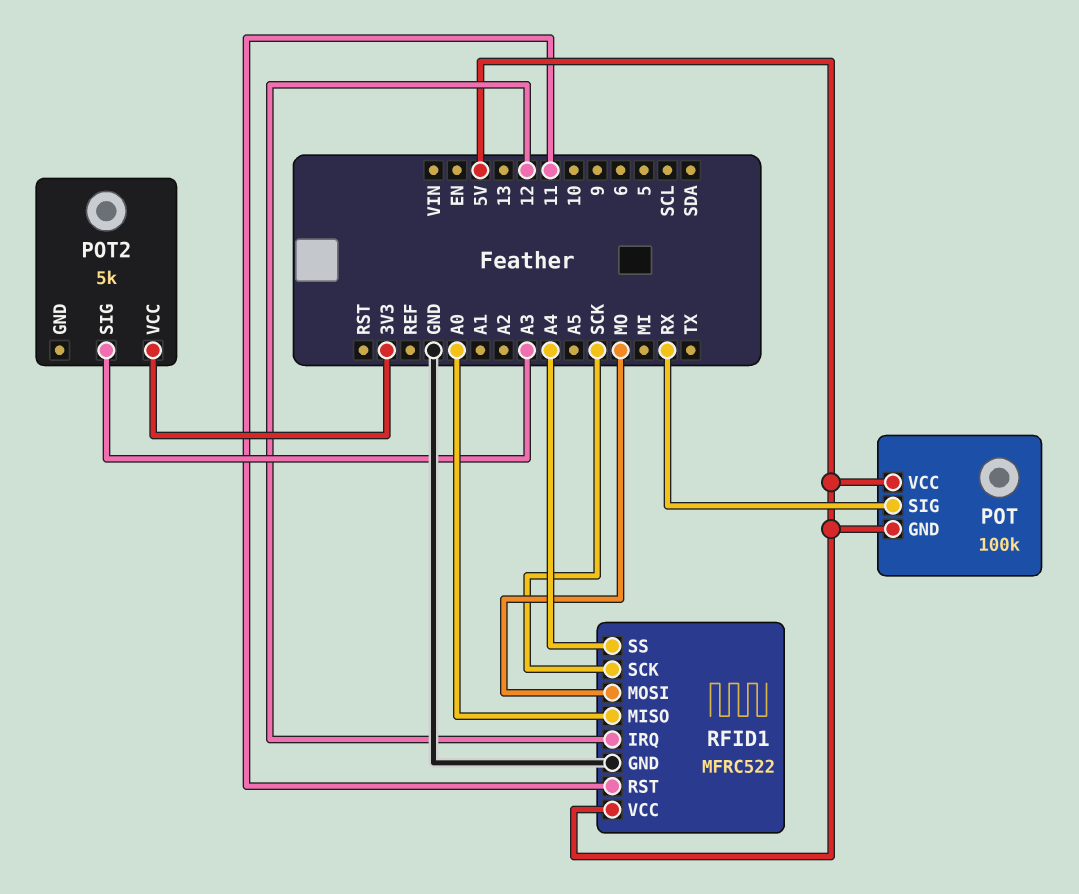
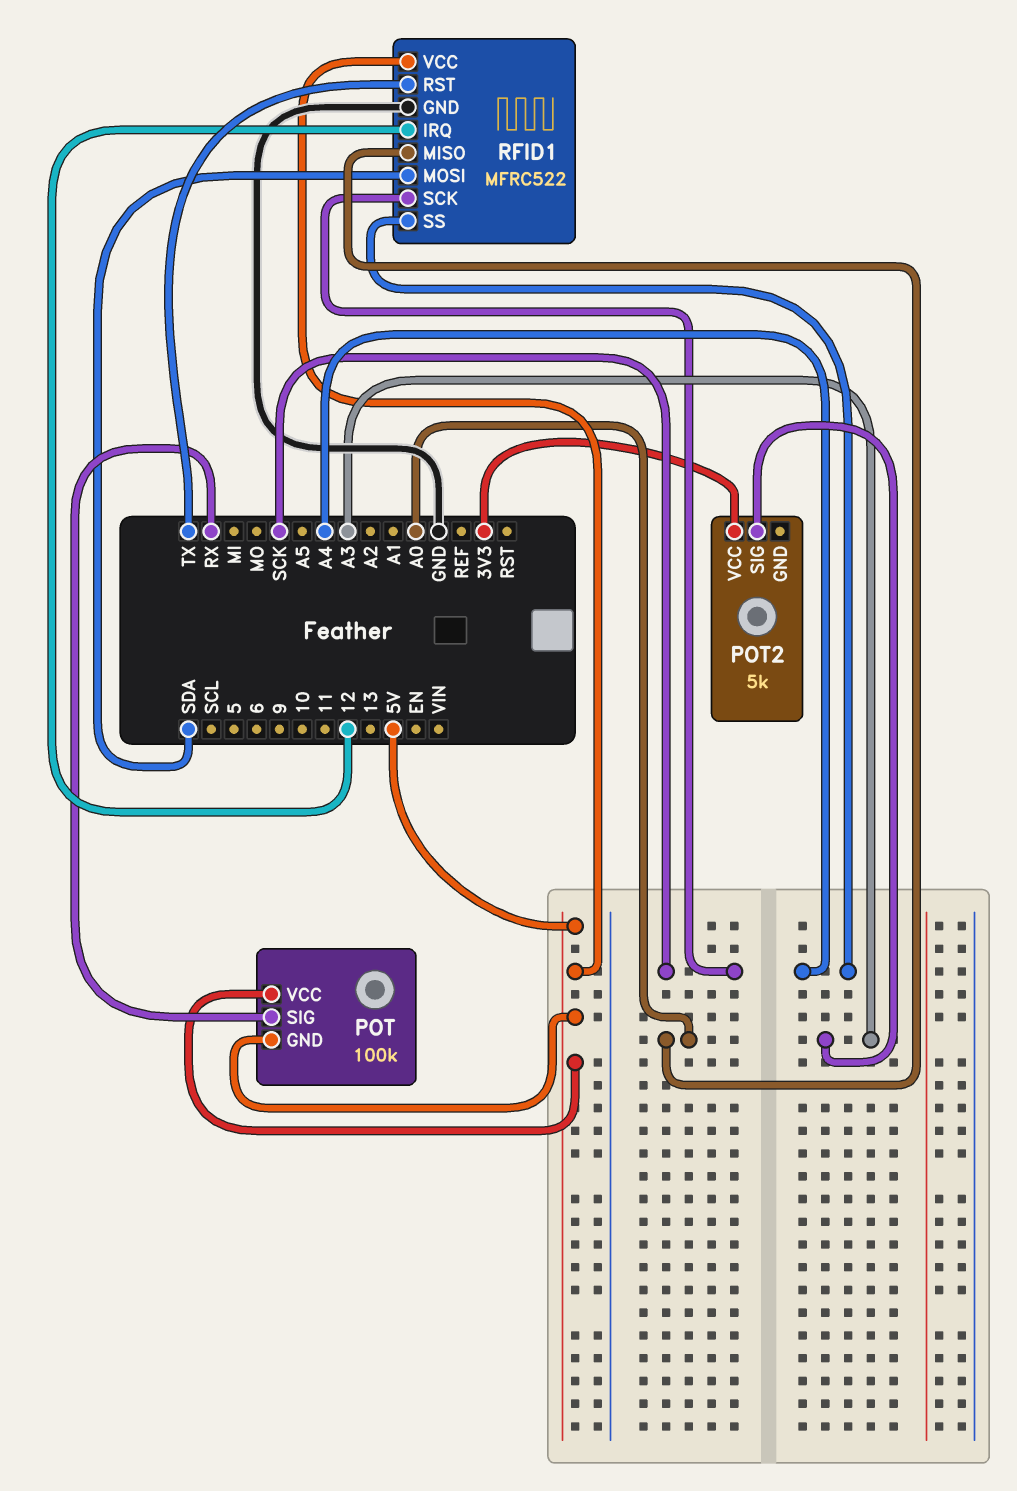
RFID1 pin MOSI: MO -> SDA
RFID1 pin RST: 11 -> TX

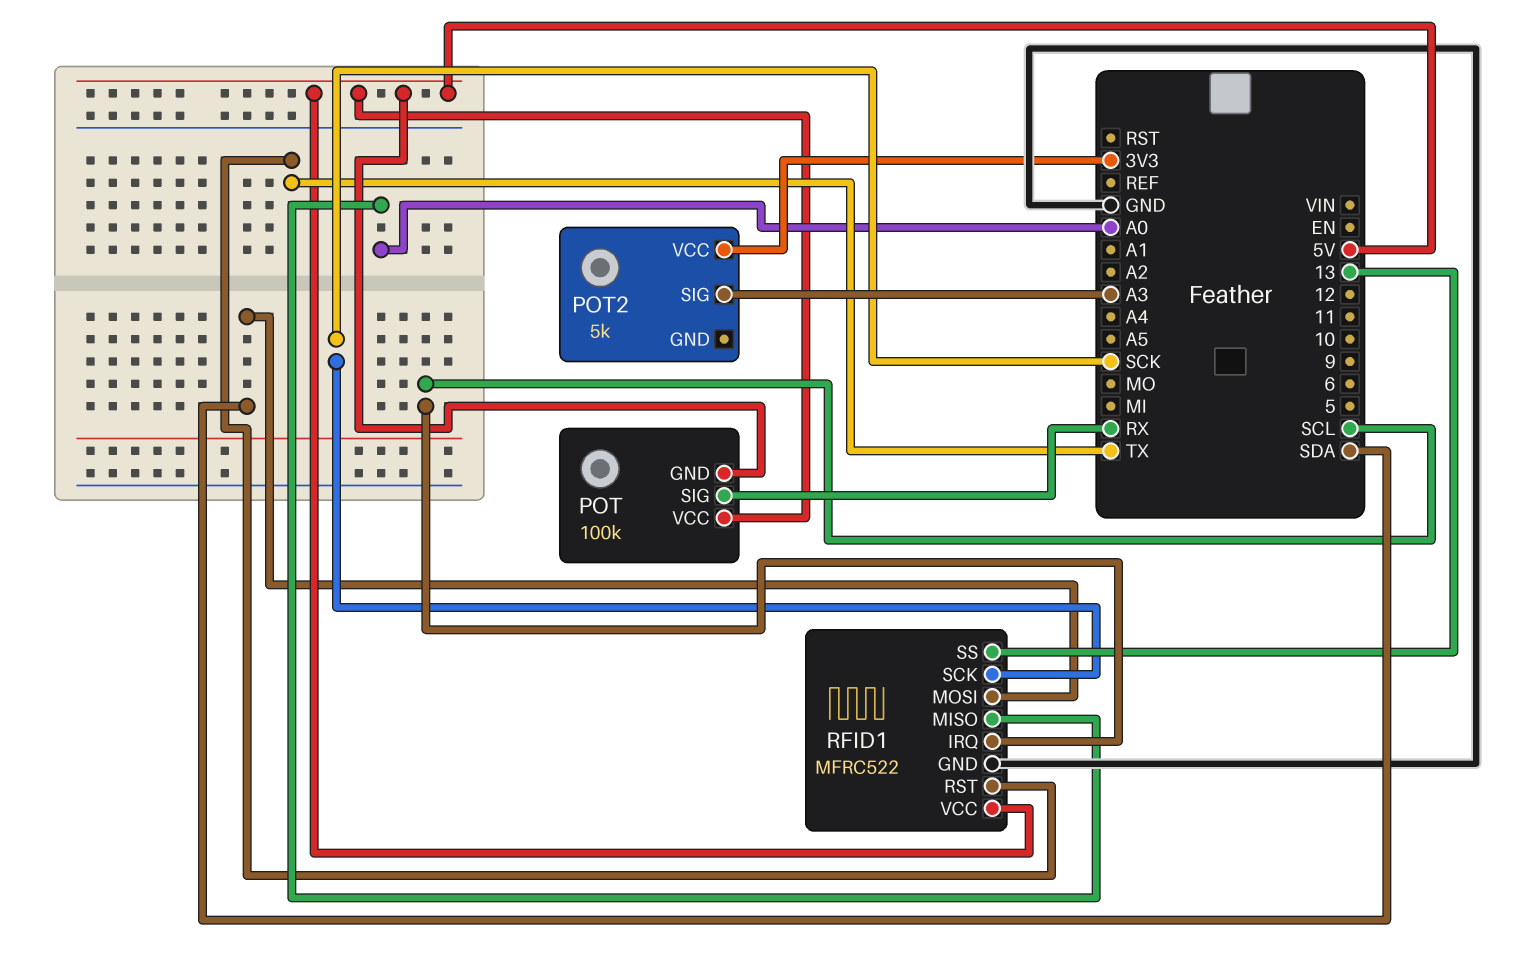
RFID1 pin IRQ: 12 -> SCL
RFID1 pin SS: A4 -> 13

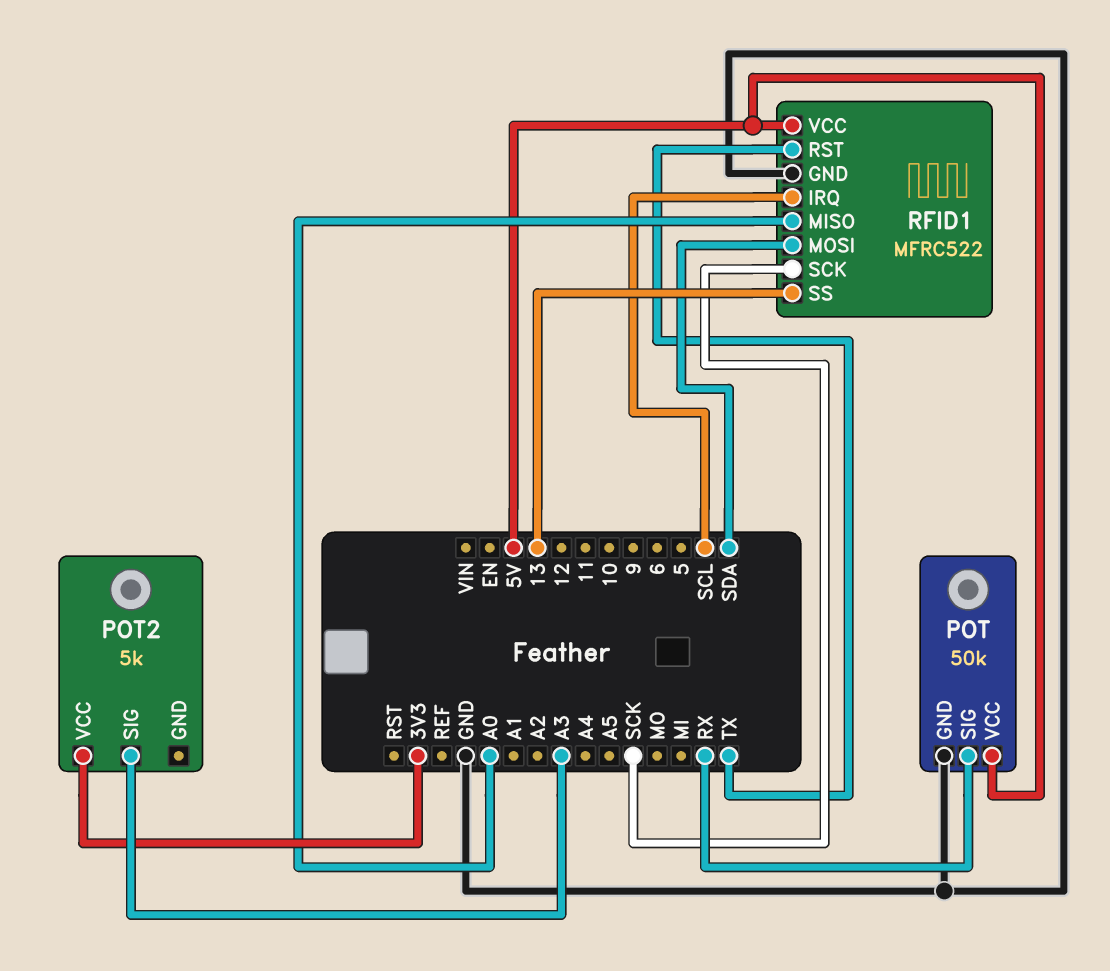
POT: 100k -> 50k
POT pin GND: 5V -> GND

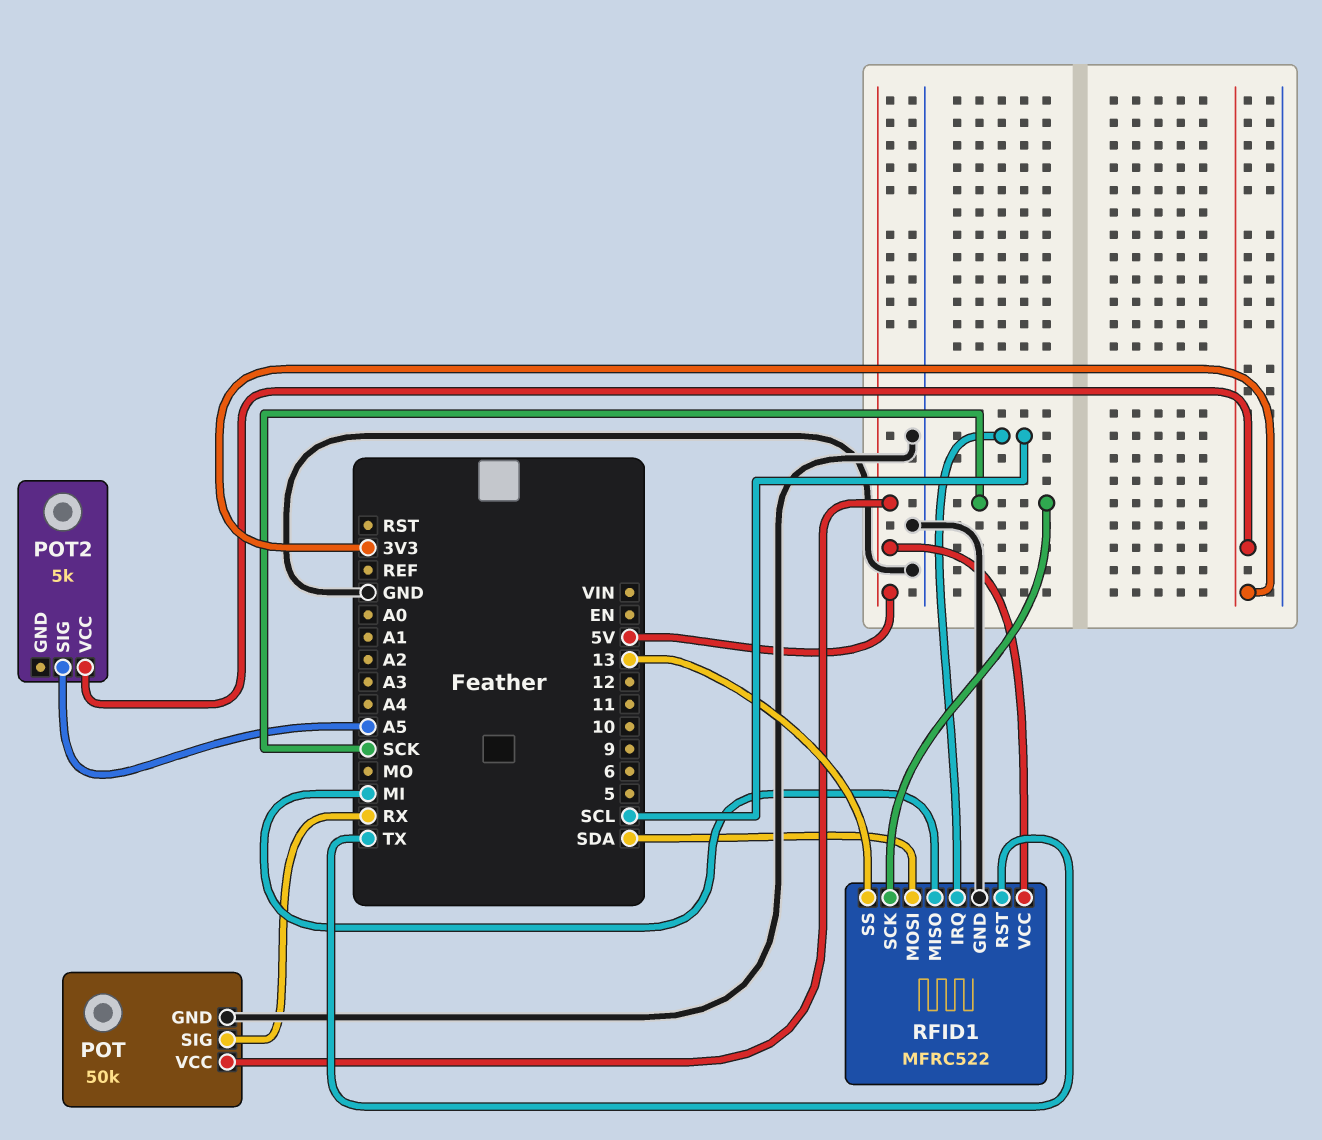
POT2 pin SIG: A3 -> A5
RFID1 pin MISO: A0 -> MI

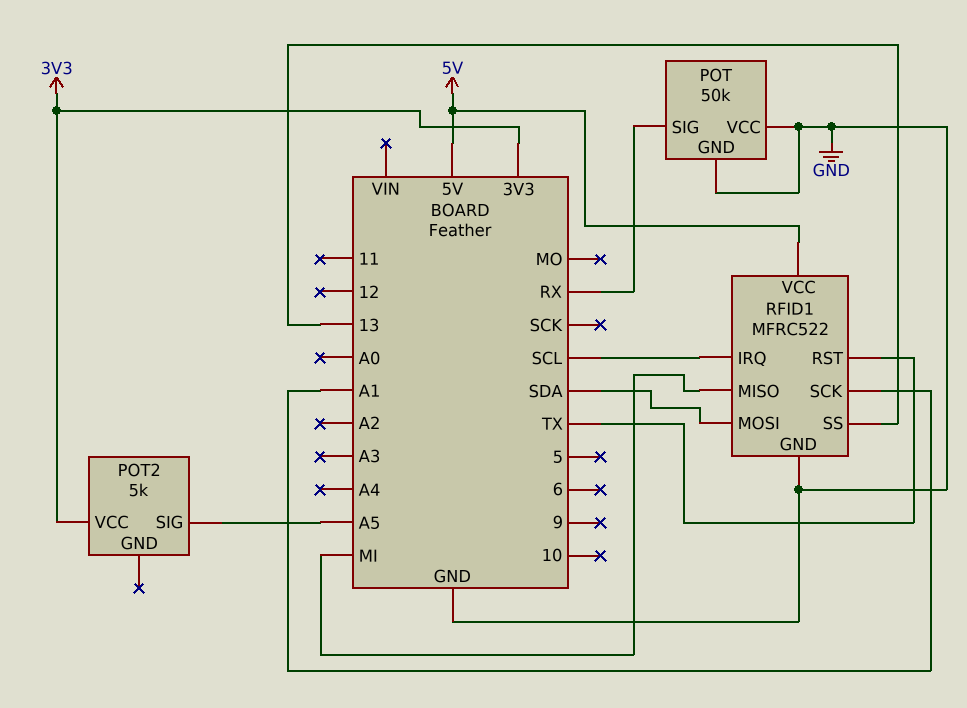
POT pin VCC: 5V -> GND
RFID1 pin SCK: SCK -> A1

